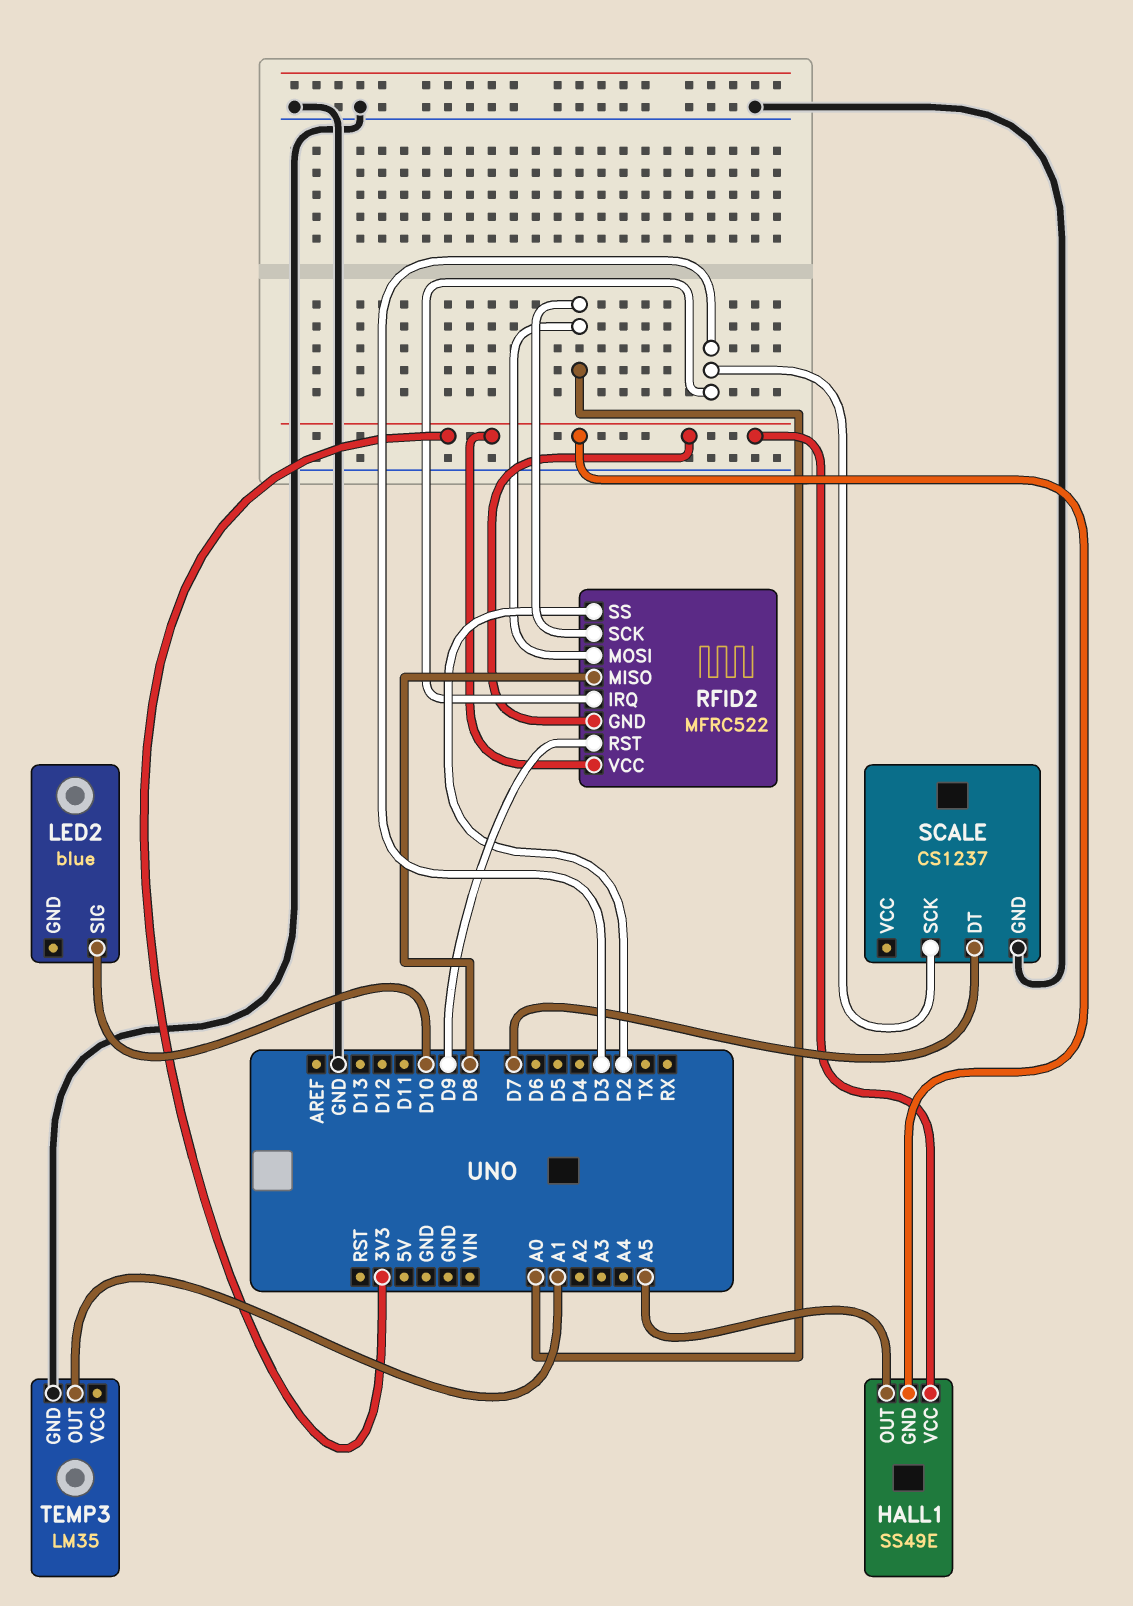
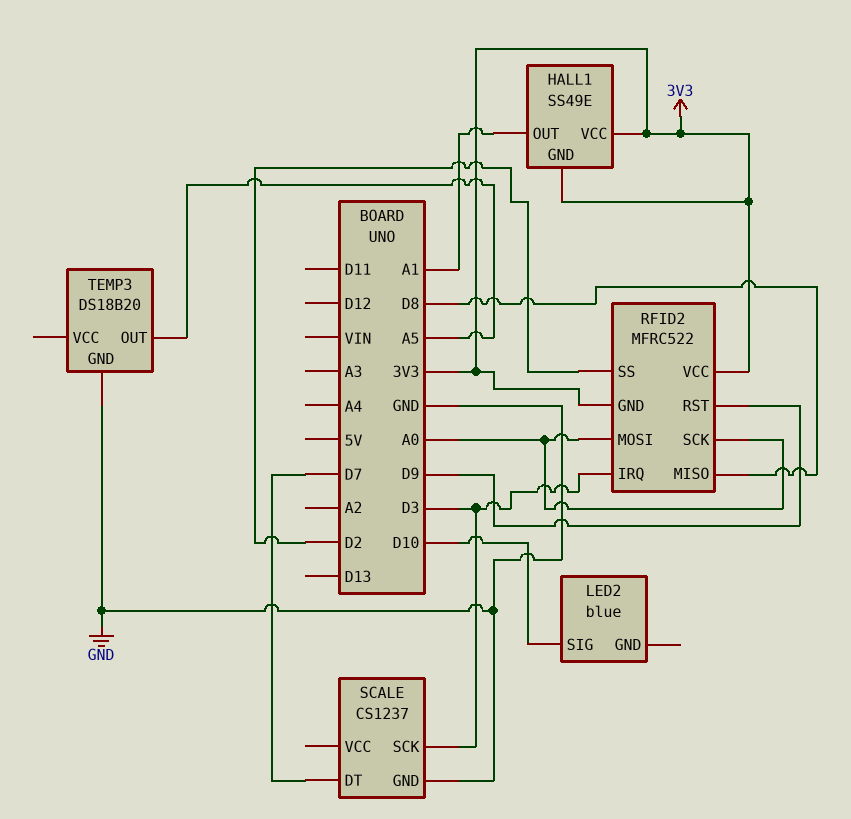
HALL1 pin OUT: A5 -> A1
TEMP3: LM35 -> DS18B20
TEMP3 pin OUT: A1 -> A5

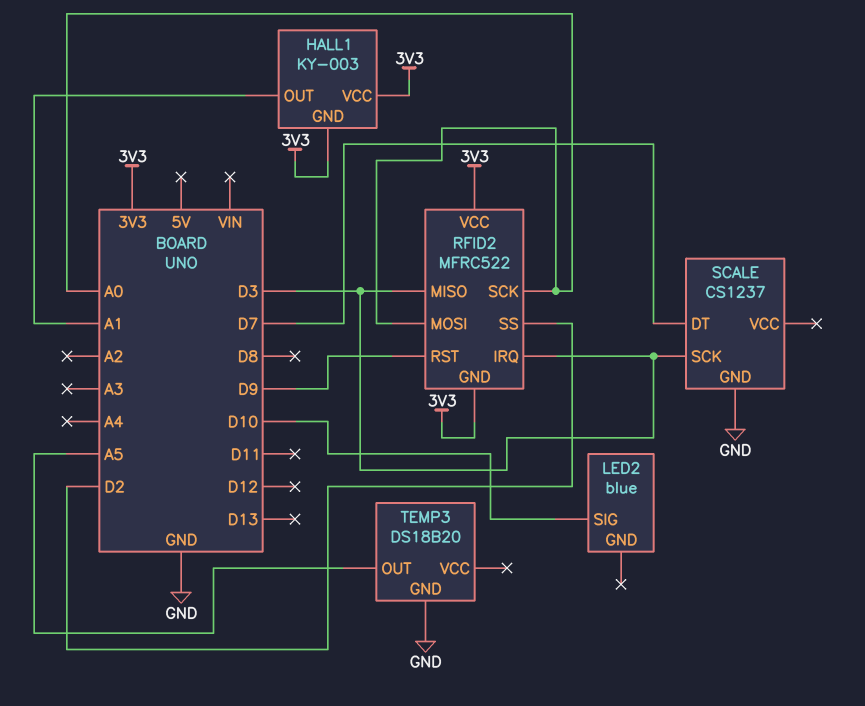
HALL1: SS49E -> KY-003
RFID2 pin MISO: D8 -> D3

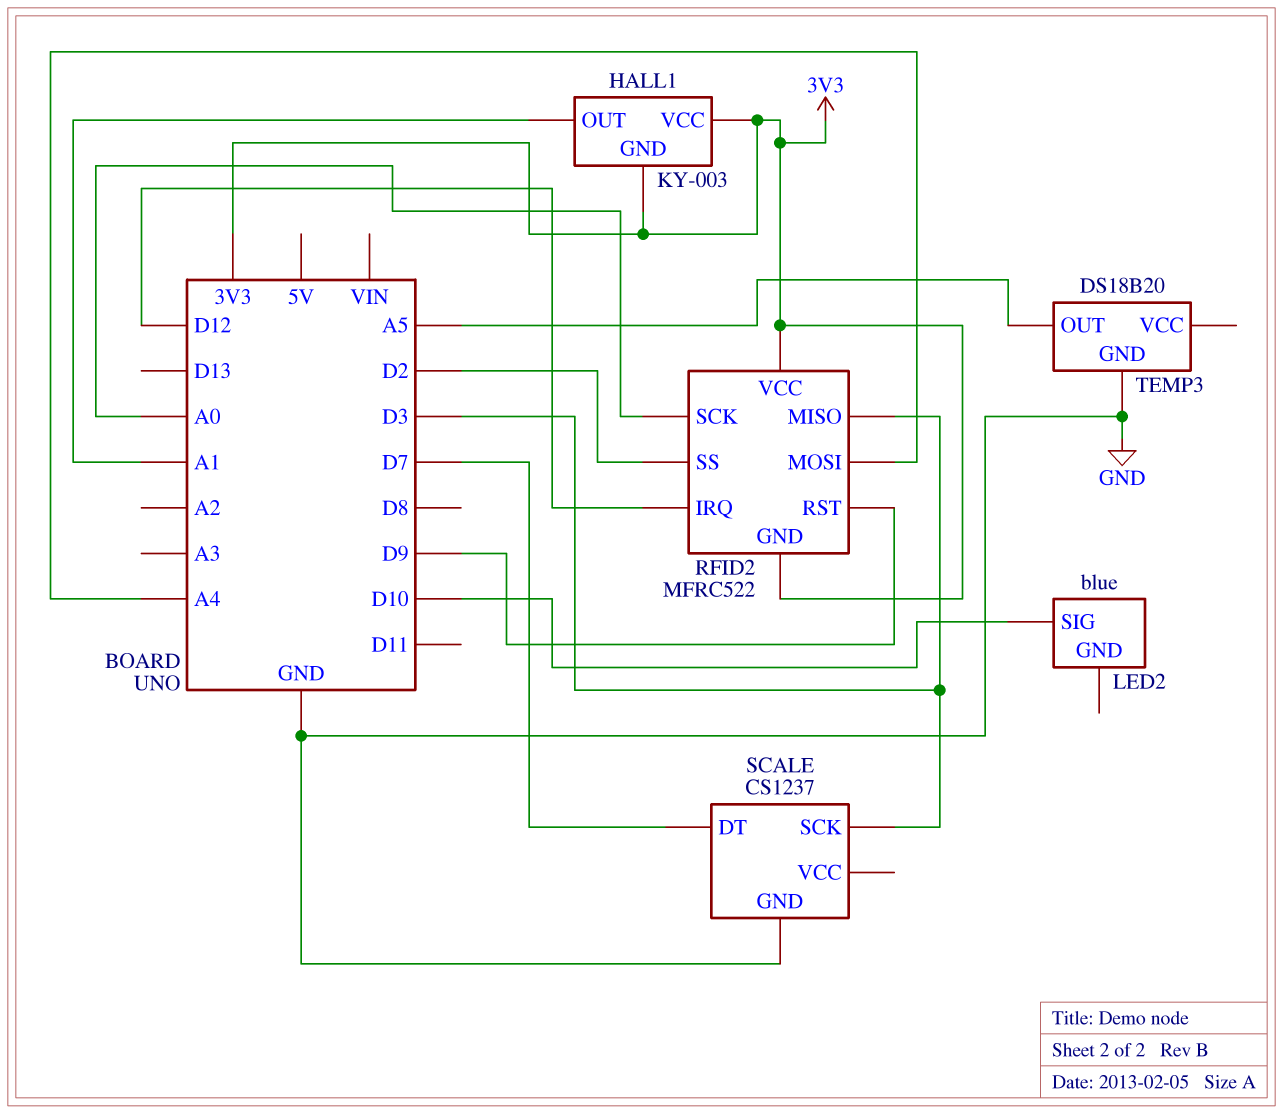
RFID2 pin IRQ: D3 -> D12
RFID2 pin MOSI: A0 -> A4

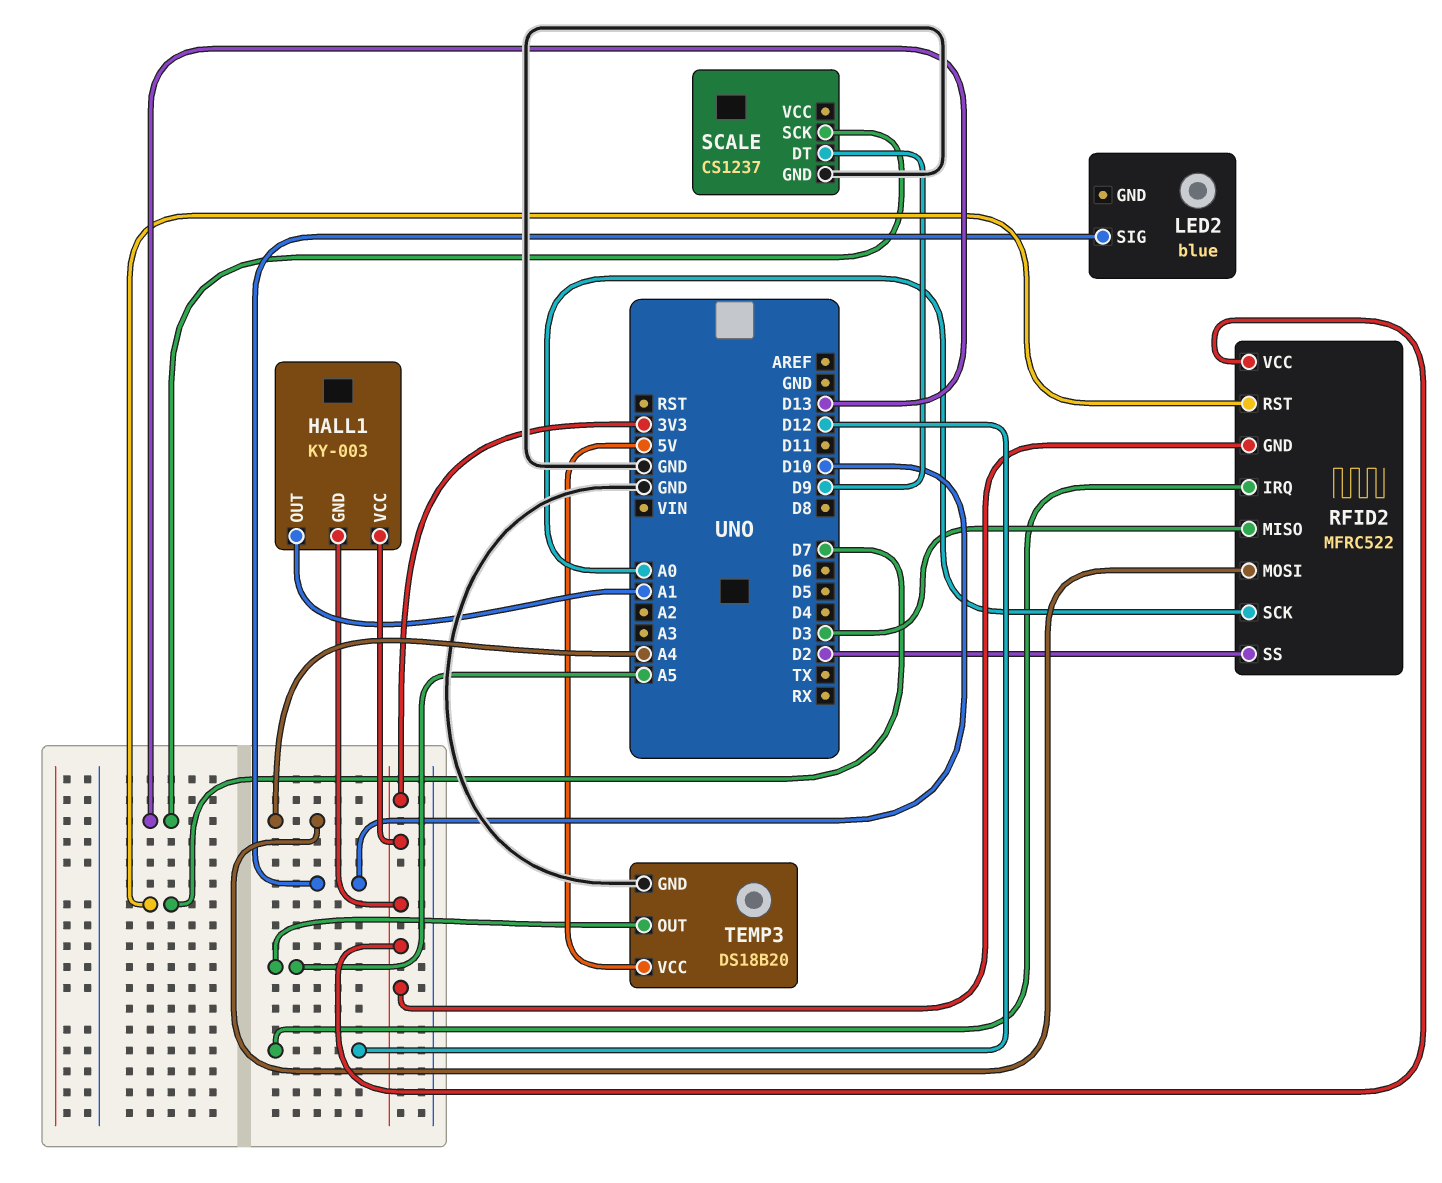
RFID2 pin RST: D9 -> D7
SCALE pin DT: D7 -> D9
SCALE pin SCK: D3 -> D13
TEMP3 pin VCC: none -> 5V

